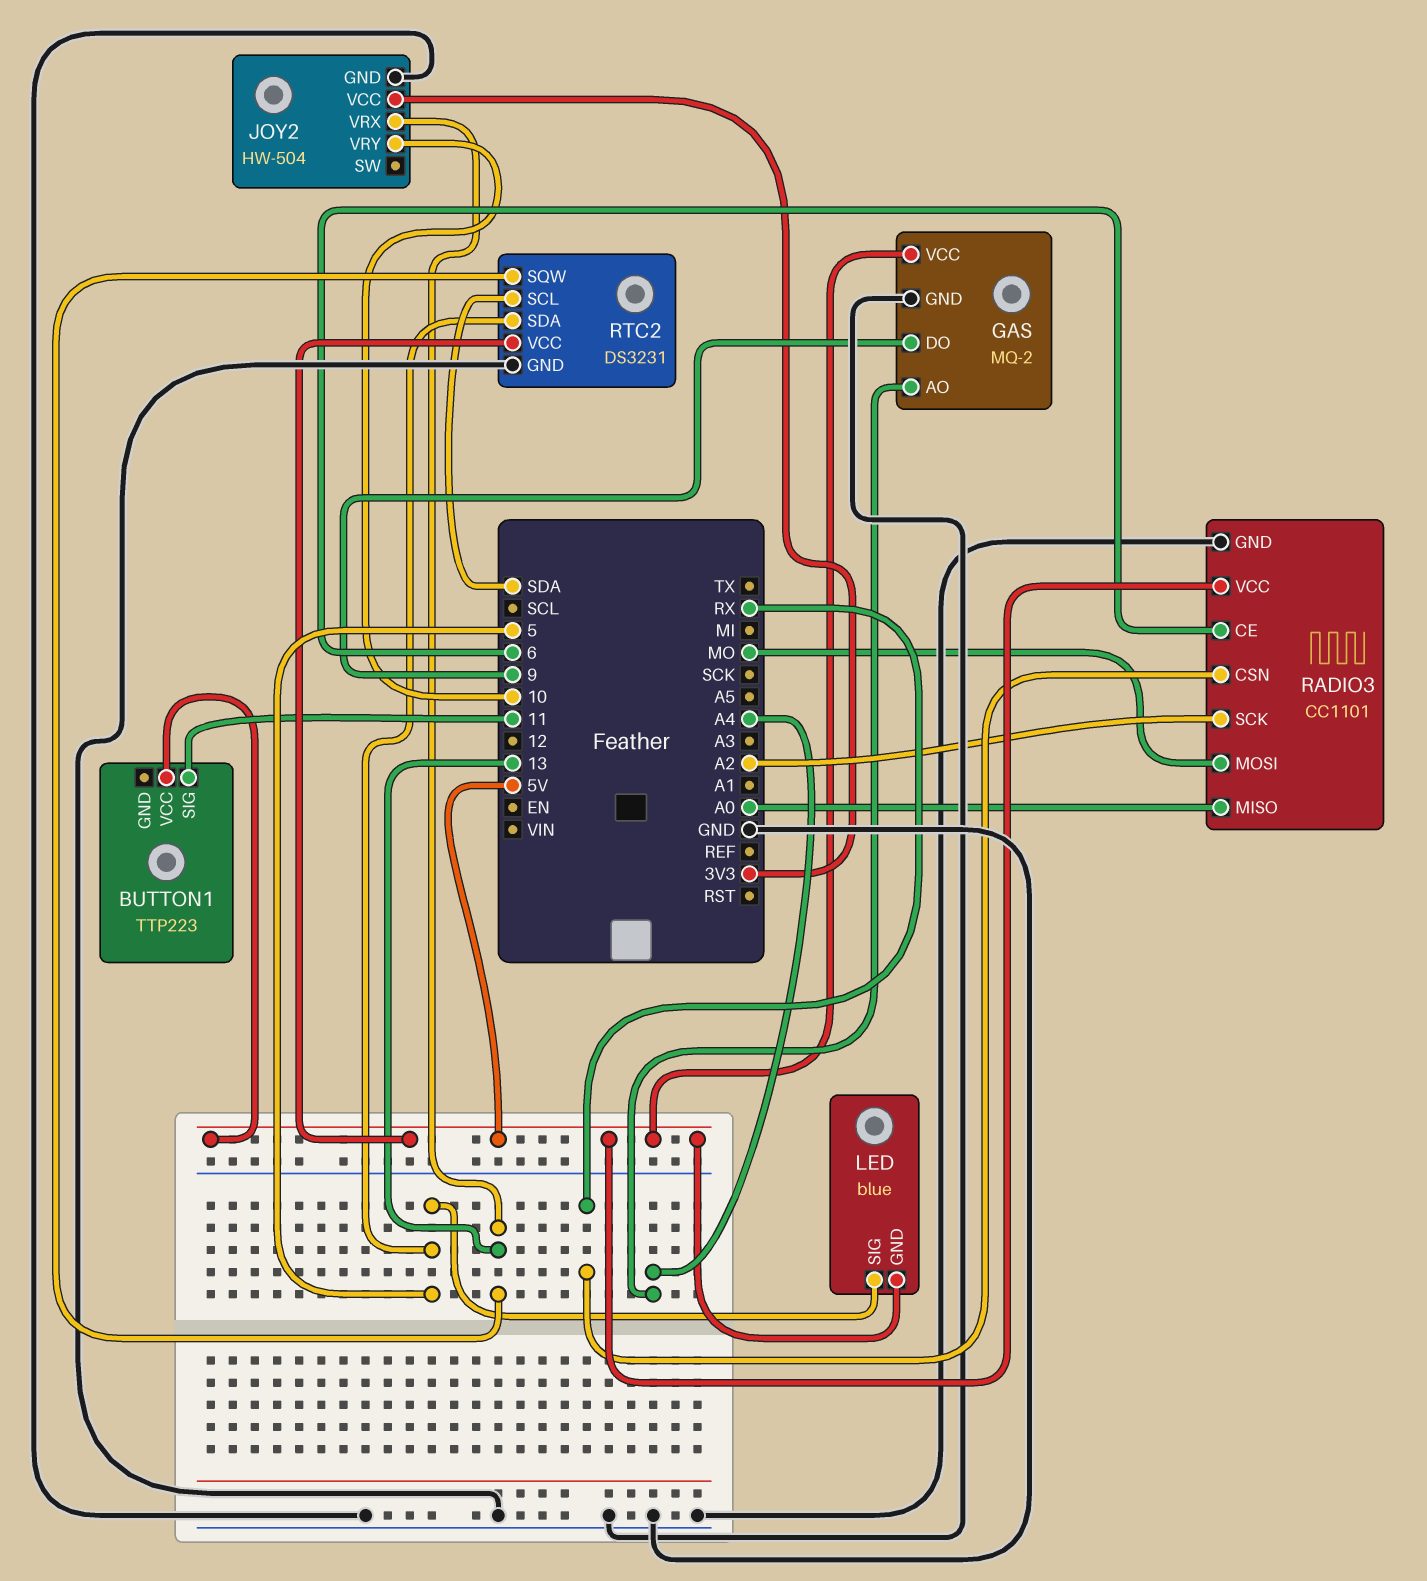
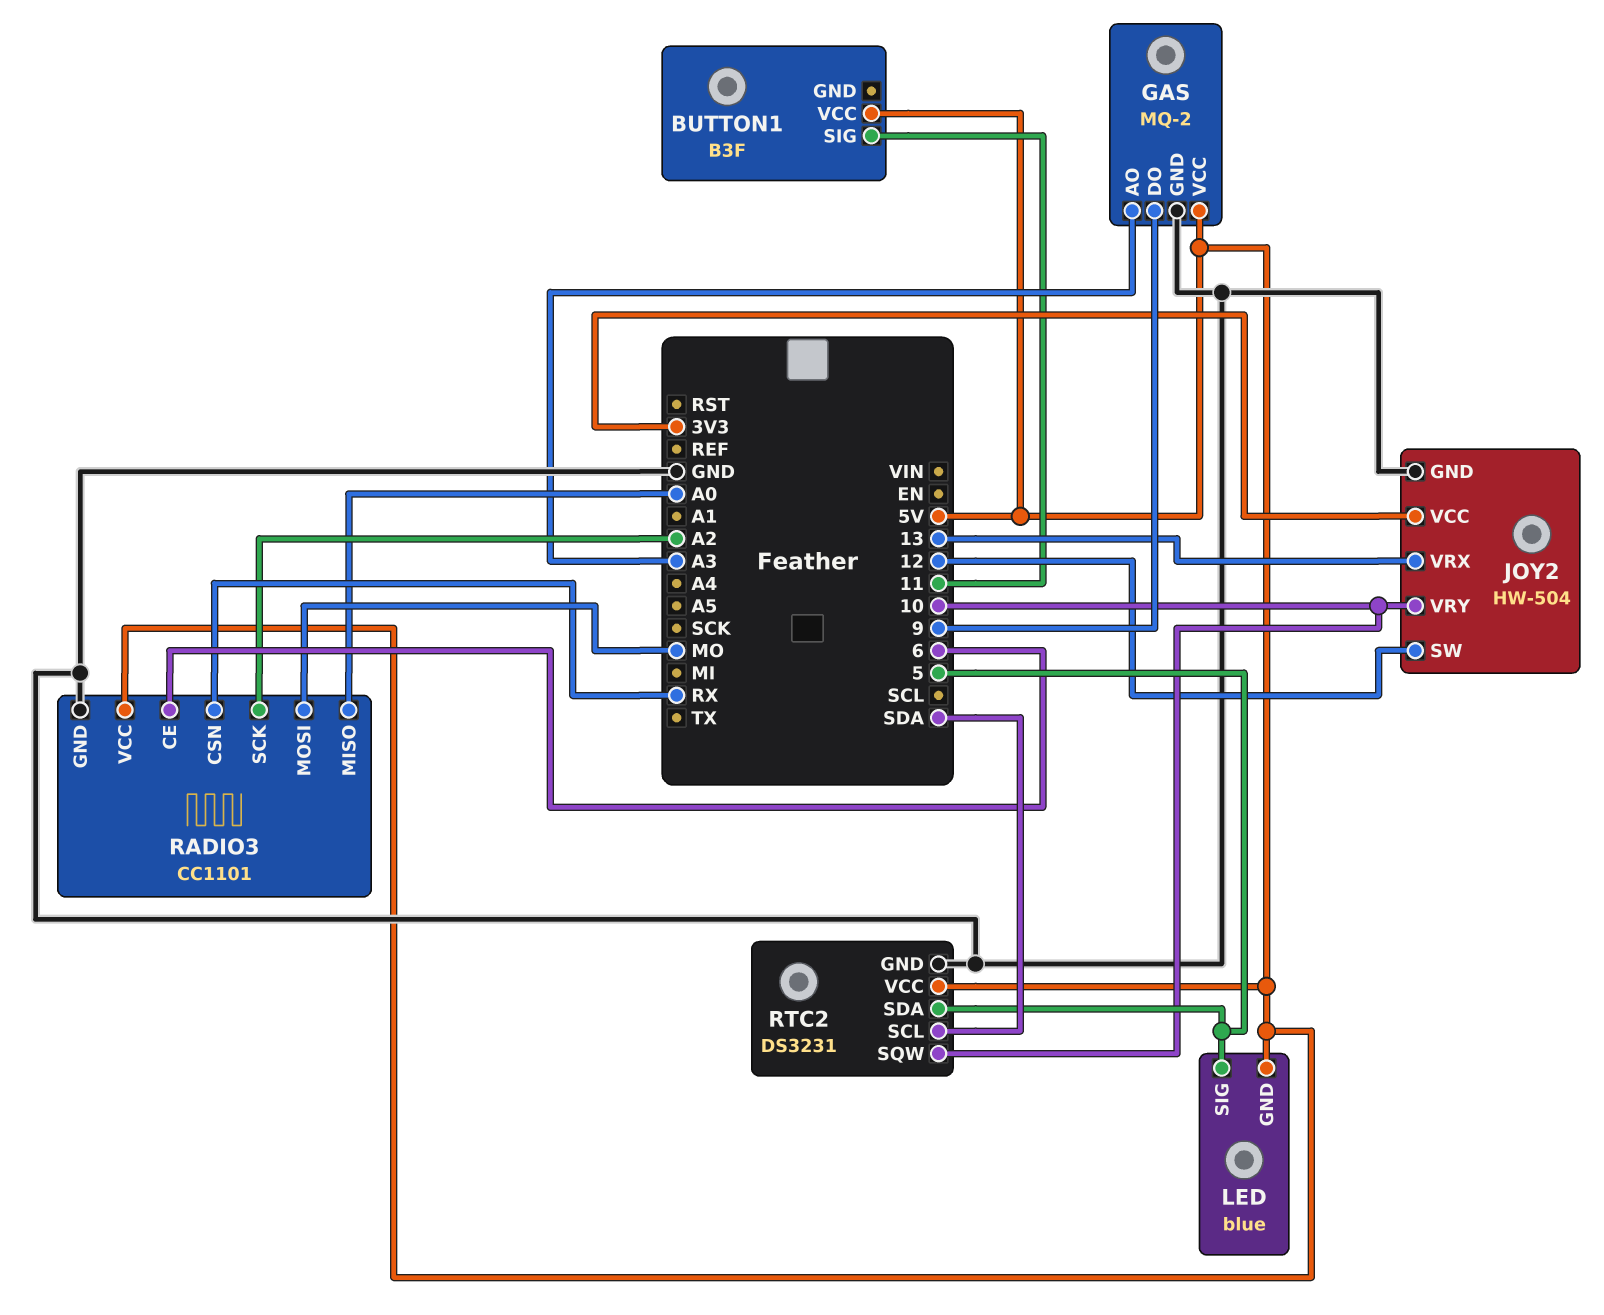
BUTTON1: TTP223 -> B3F
GAS pin AO: A4 -> A3
JOY2 pin SW: none -> 12
RTC2 pin SQW: 13 -> 10

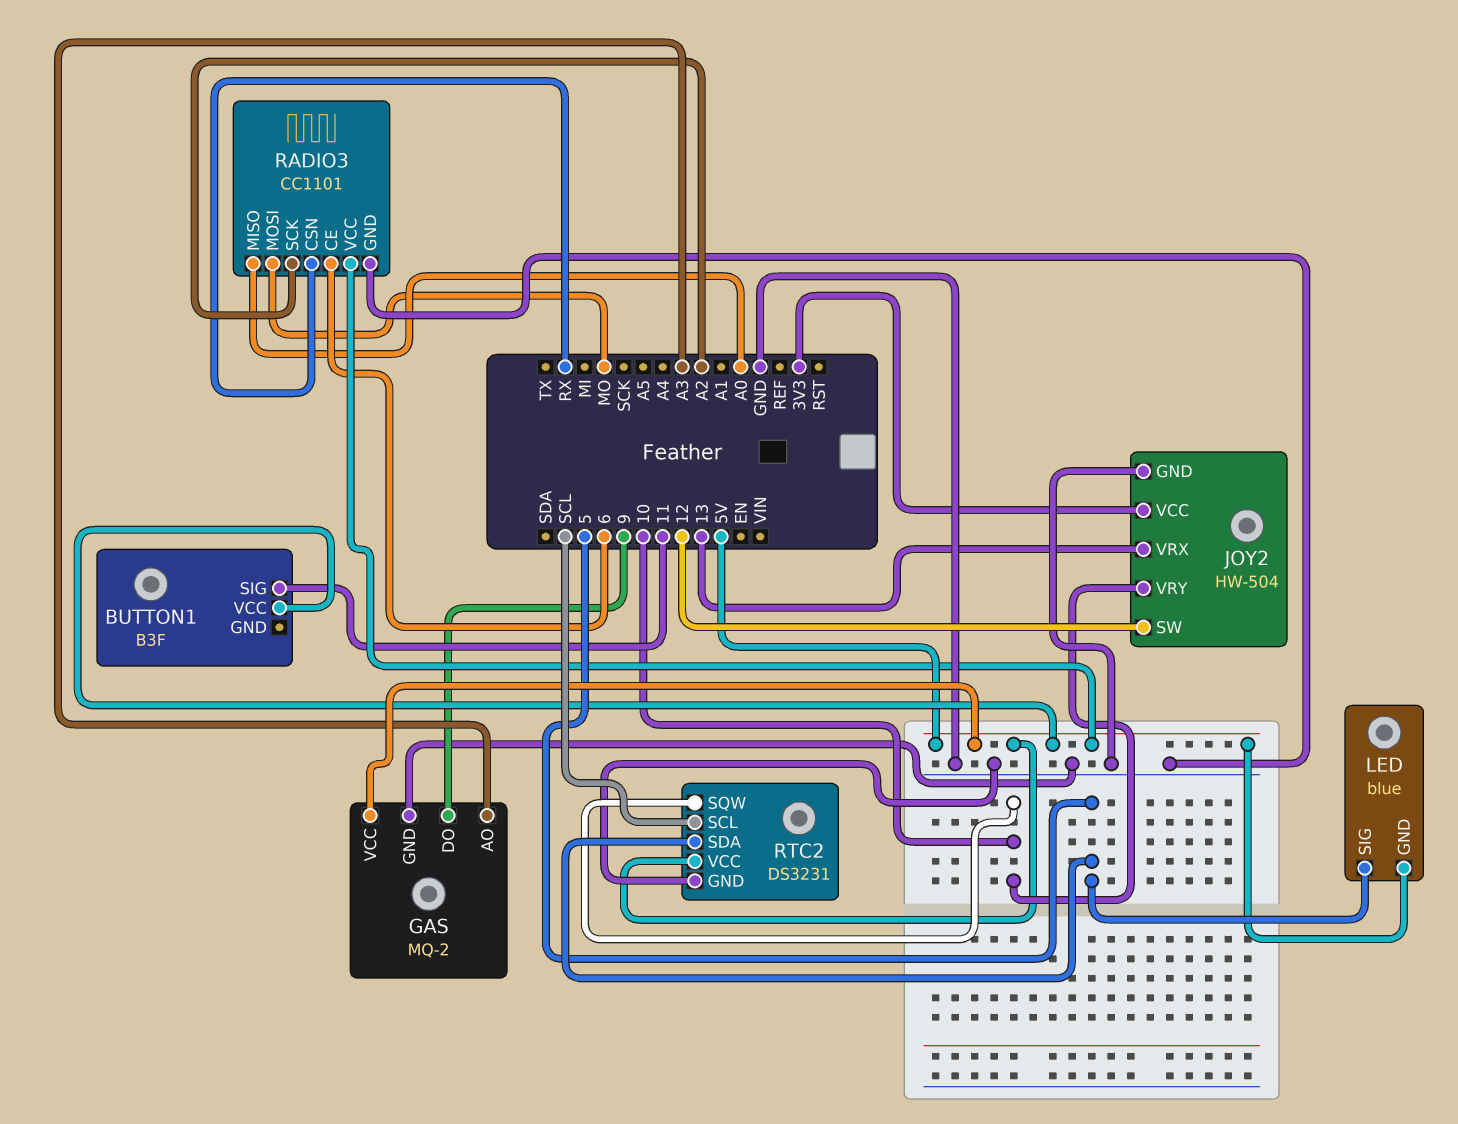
RTC2 pin SCL: SDA -> SCL

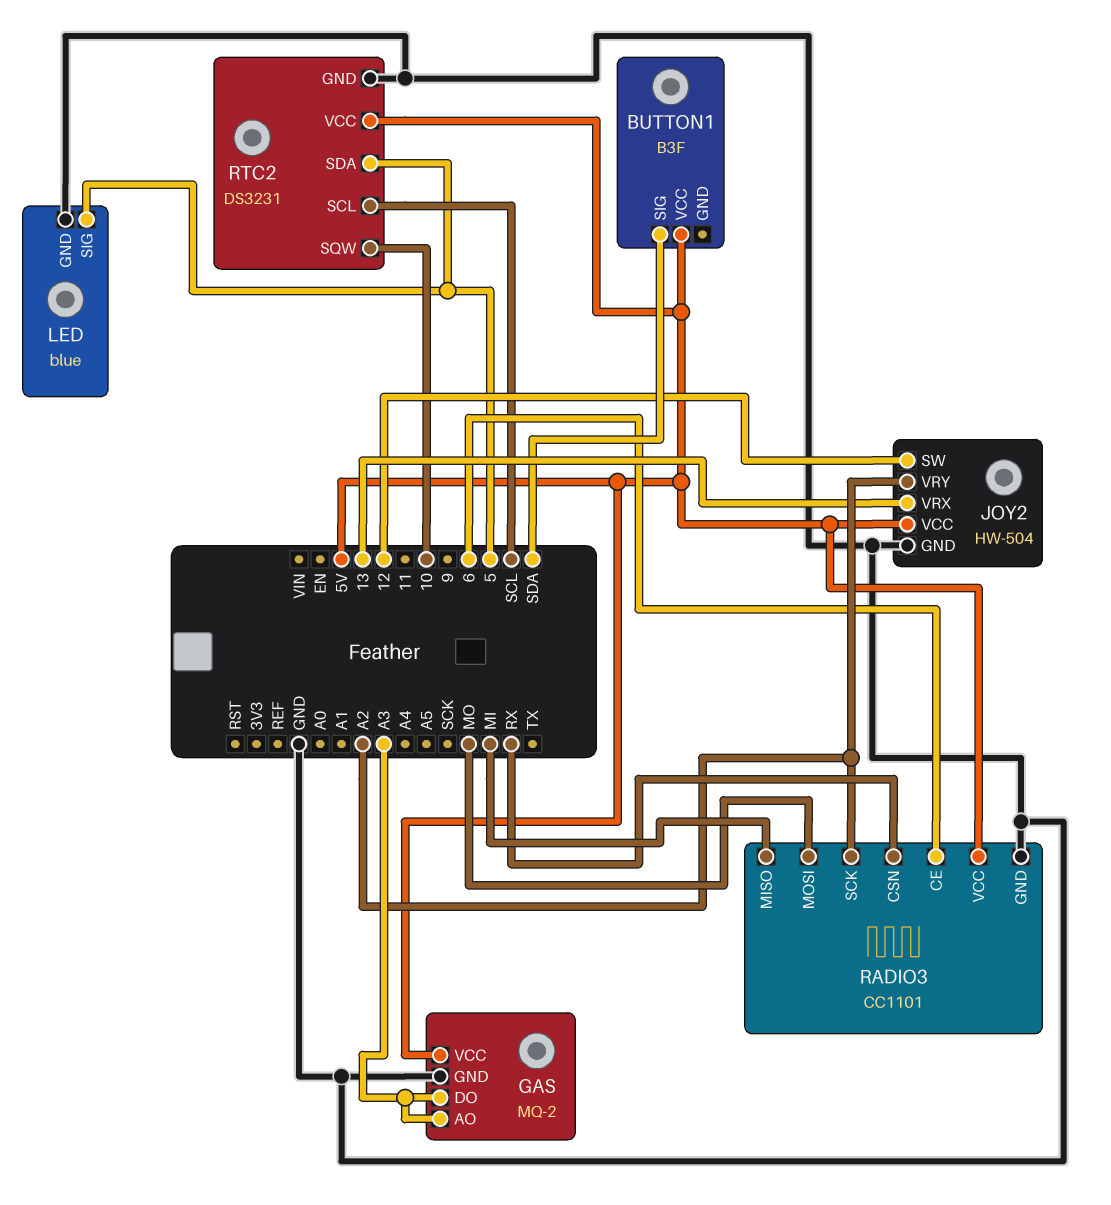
BUTTON1 pin SIG: 11 -> SDA
GAS pin DO: 9 -> A3
JOY2 pin VCC: 3V3 -> 5V
JOY2 pin VRY: 10 -> A2
LED pin GND: 5V -> GND
RADIO3 pin MISO: A0 -> MI

